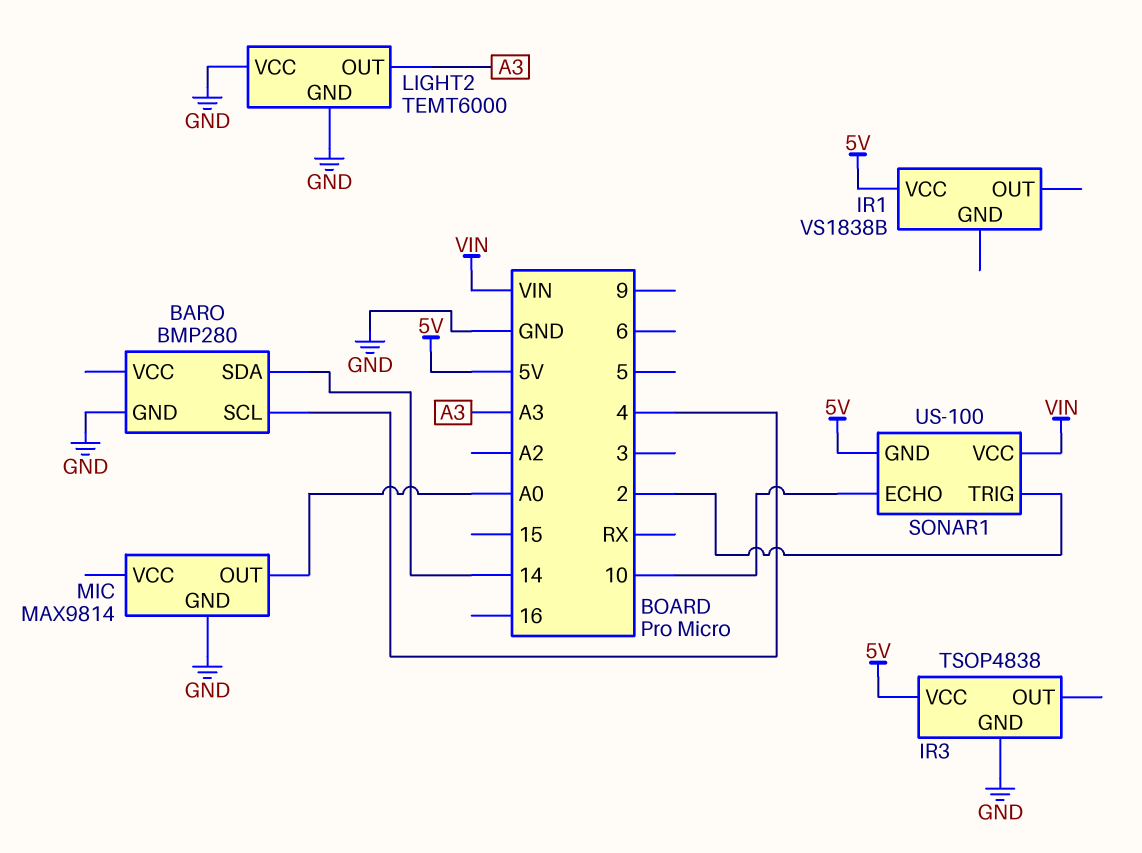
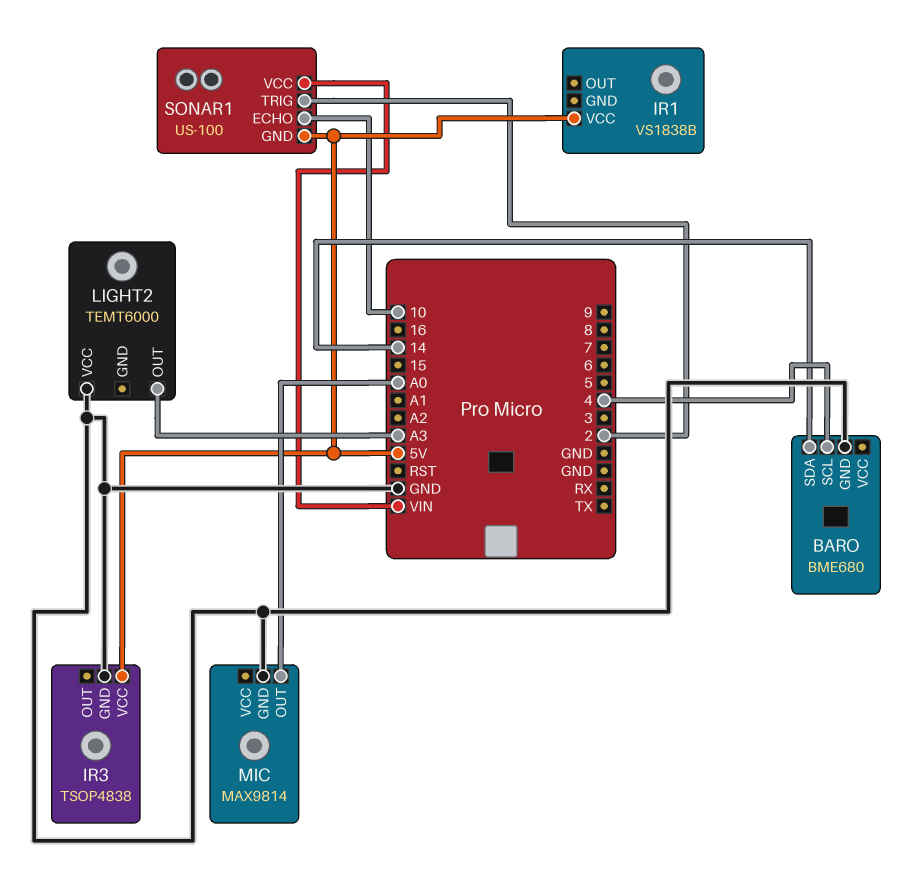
BARO: BMP280 -> BME680
LIGHT2 pin GND: GND -> none

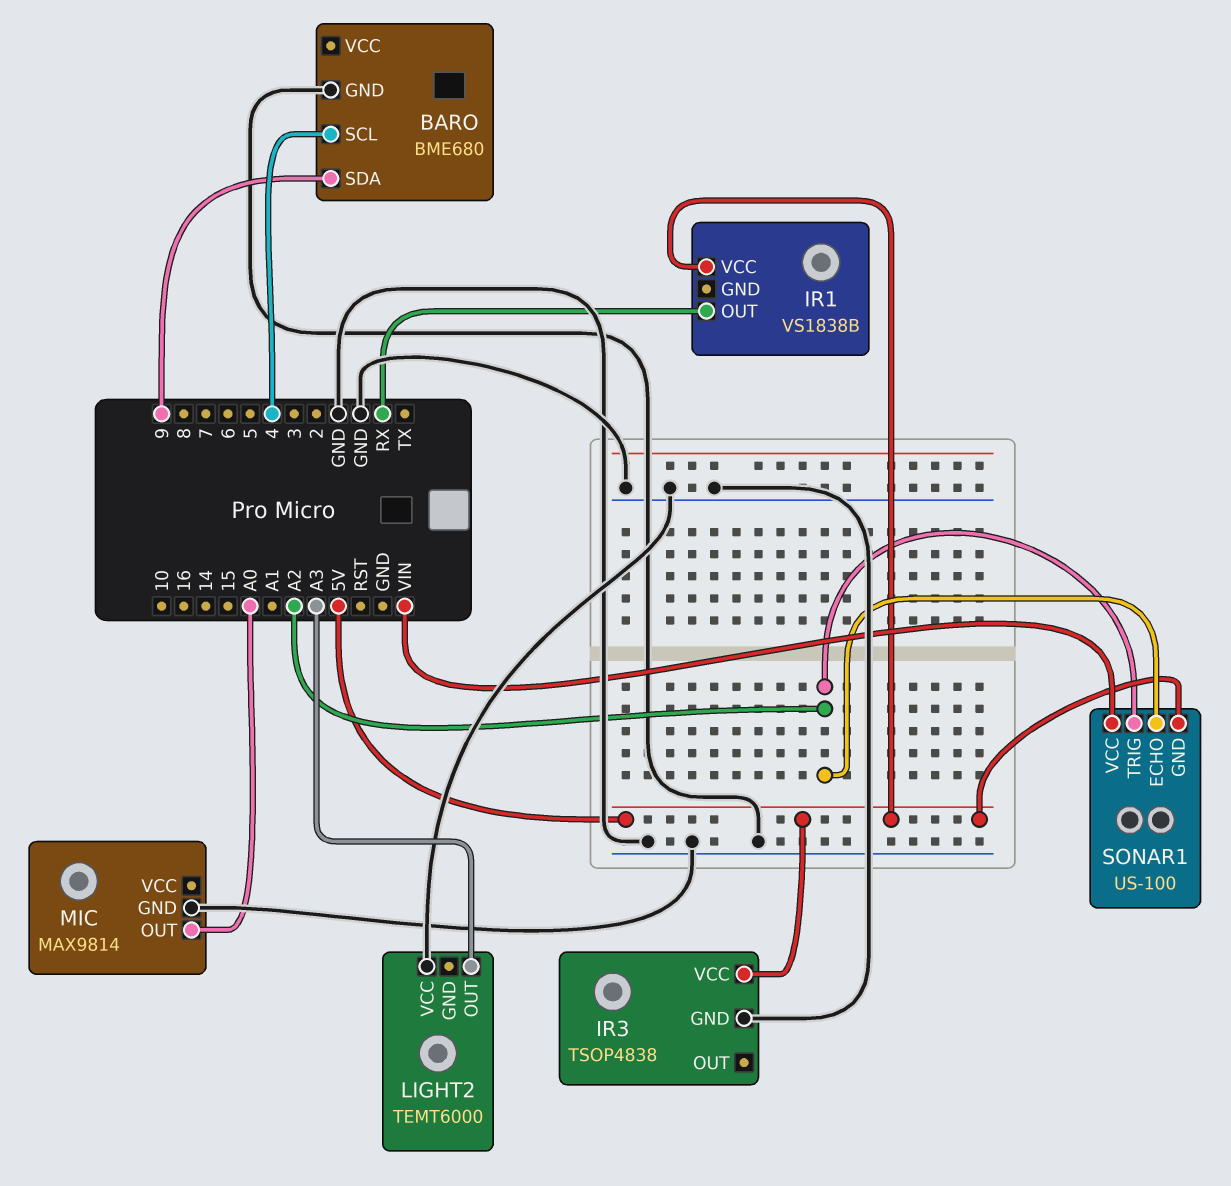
BARO pin SDA: 14 -> 9
IR1 pin OUT: none -> RX
SONAR1 pin ECHO: 10 -> A2
SONAR1 pin TRIG: 2 -> A2

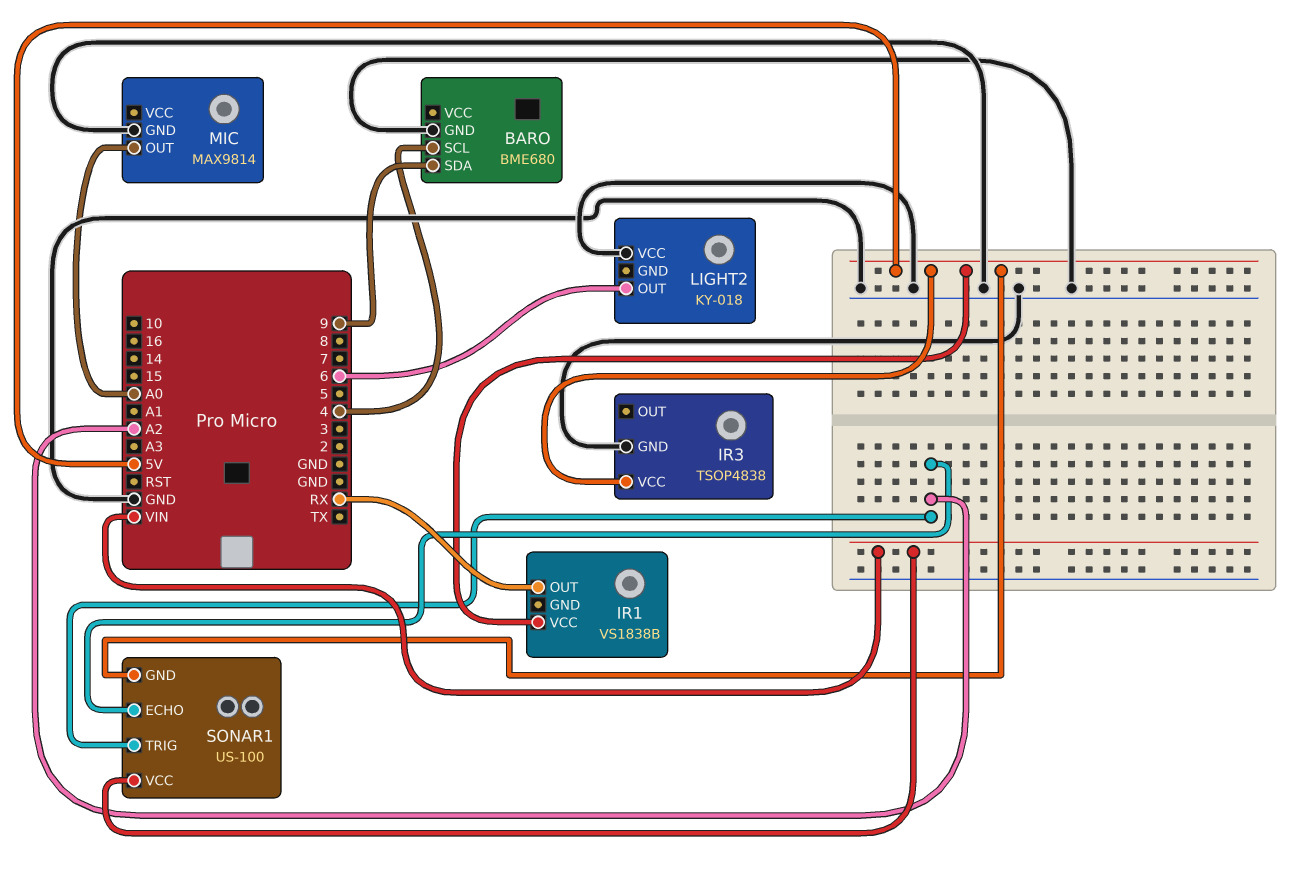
LIGHT2: TEMT6000 -> KY-018
LIGHT2 pin OUT: A3 -> 6

